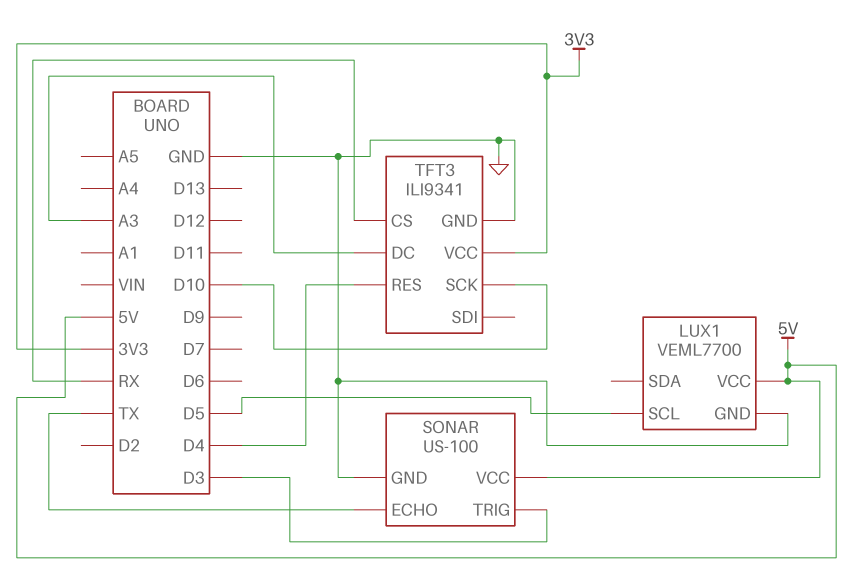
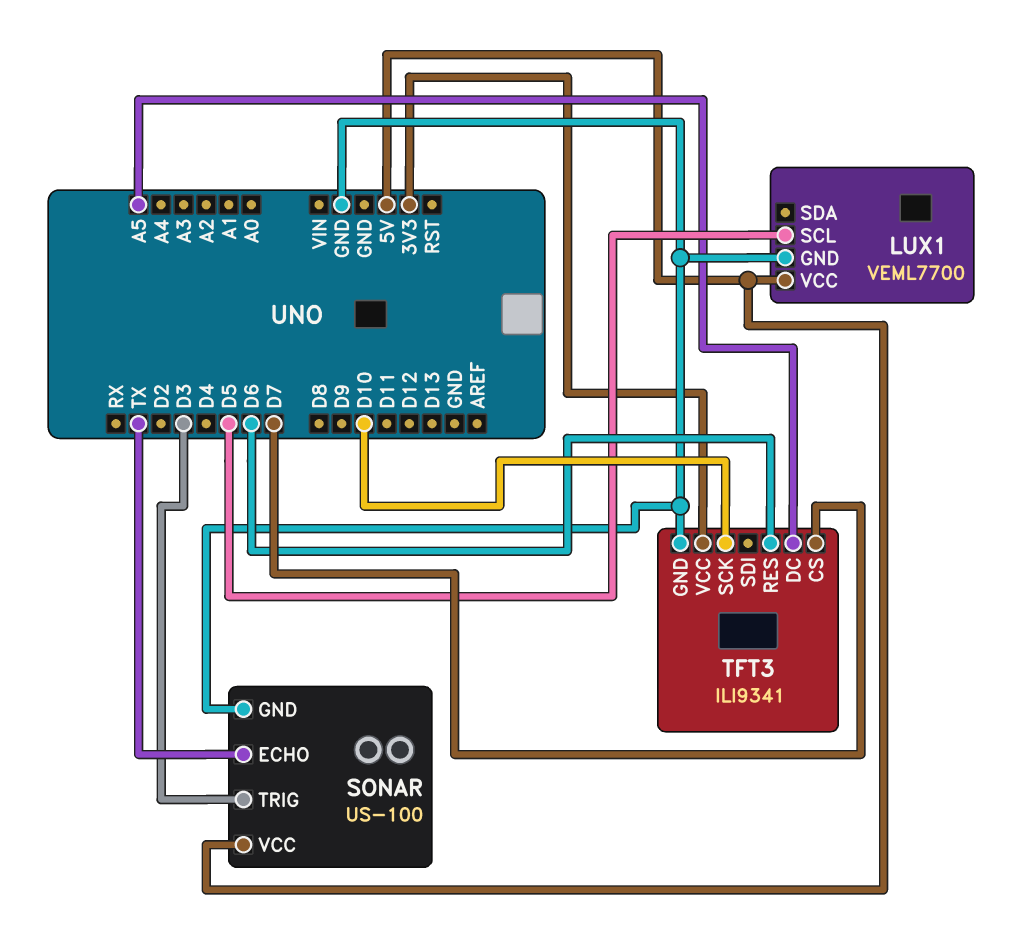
TFT3 pin CS: RX -> D7
TFT3 pin DC: A3 -> A5
TFT3 pin RES: D4 -> D6

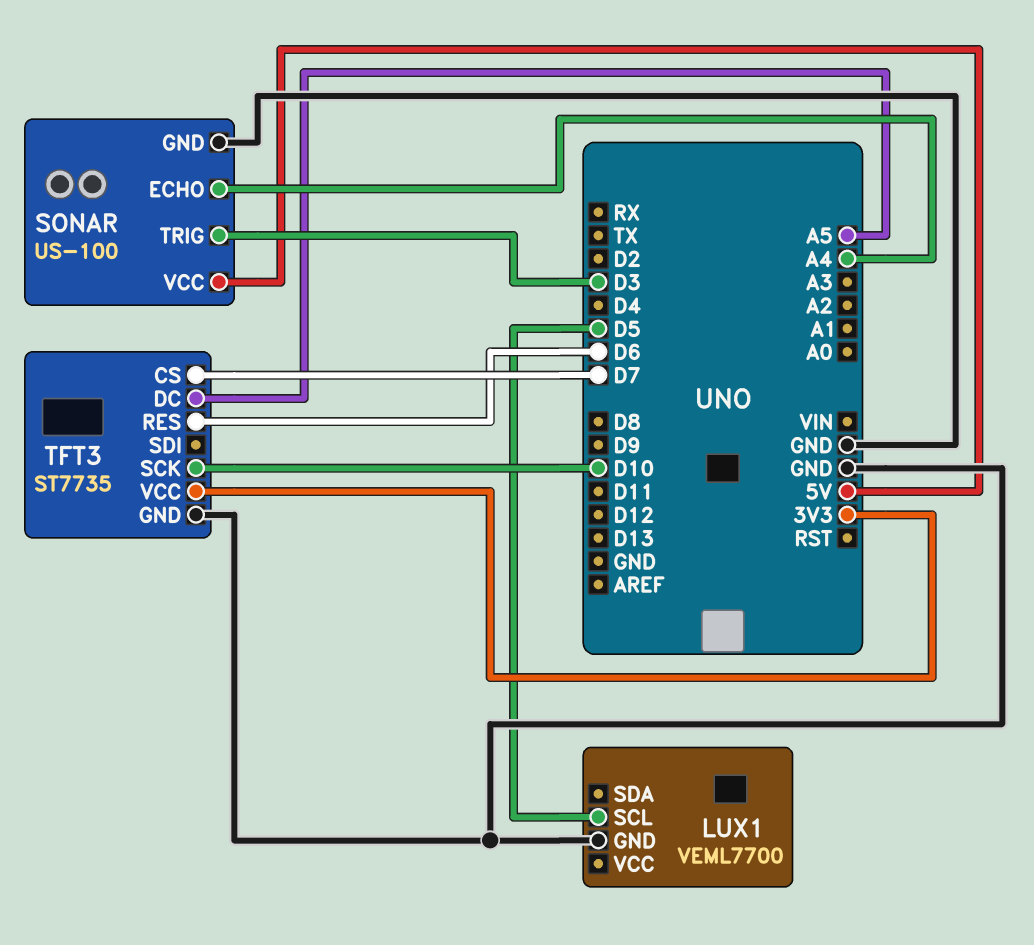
LUX1 pin VCC: 5V -> none
SONAR pin ECHO: TX -> A4
TFT3: ILI9341 -> ST7735

